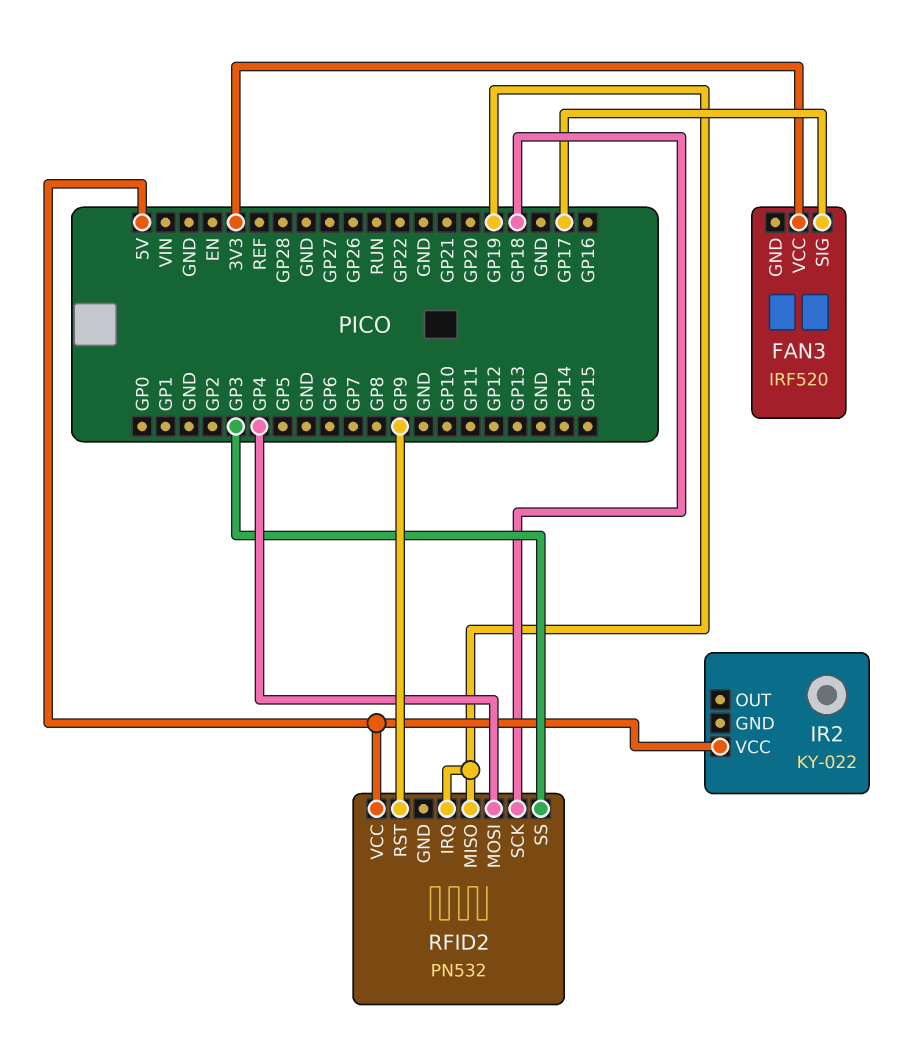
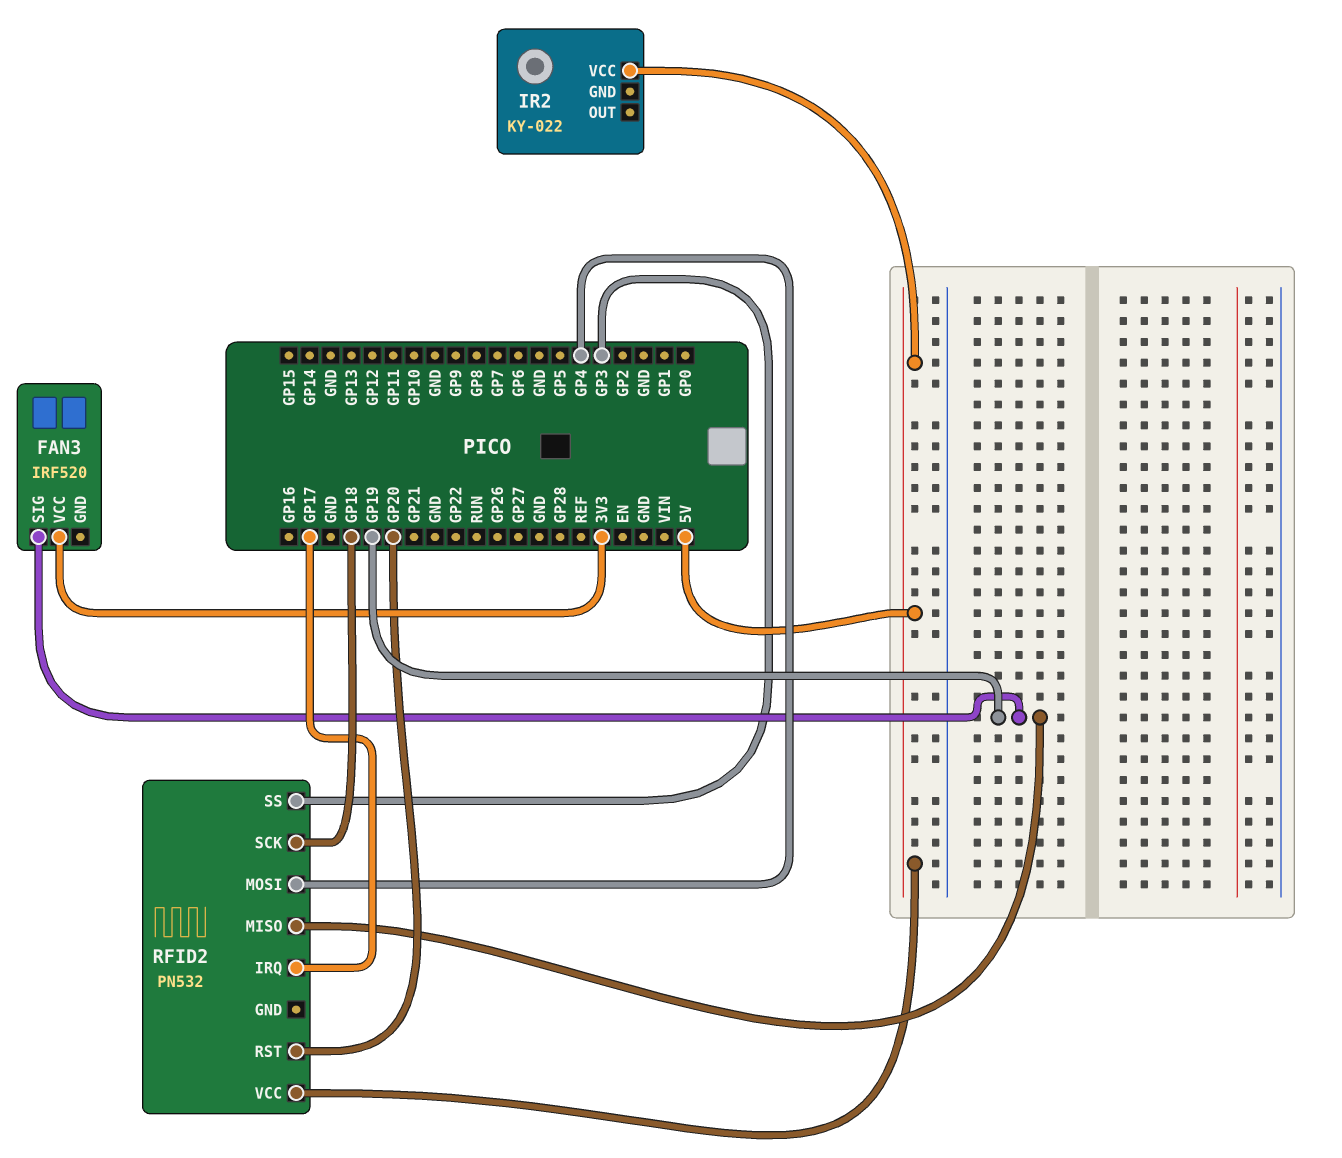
FAN3 pin SIG: GP17 -> GP19
RFID2 pin IRQ: GP19 -> GP17
RFID2 pin RST: GP9 -> GP20

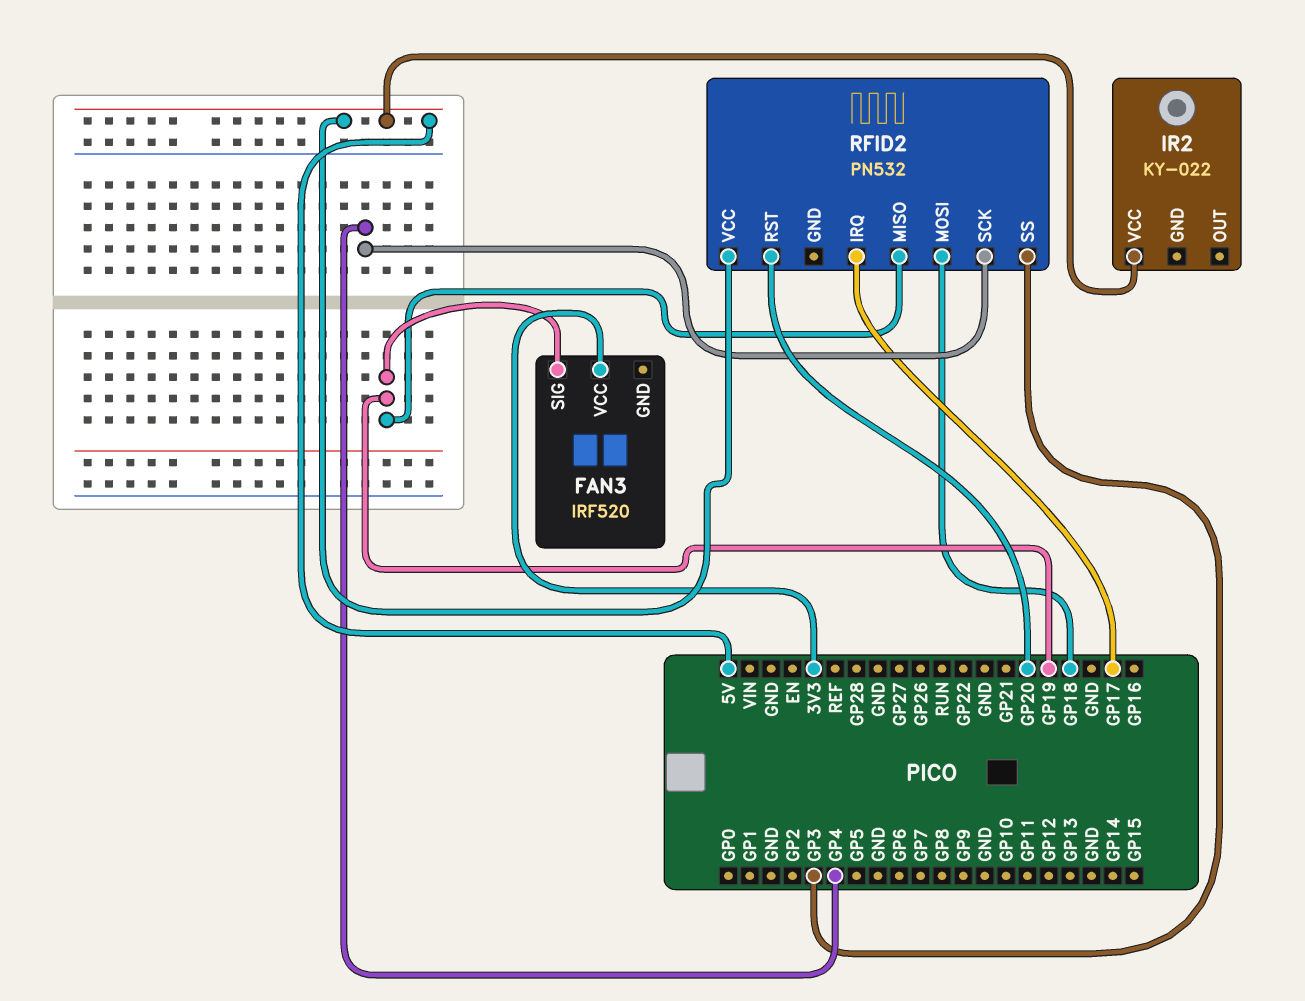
RFID2 pin MOSI: GP4 -> GP18
RFID2 pin SCK: GP18 -> GP4

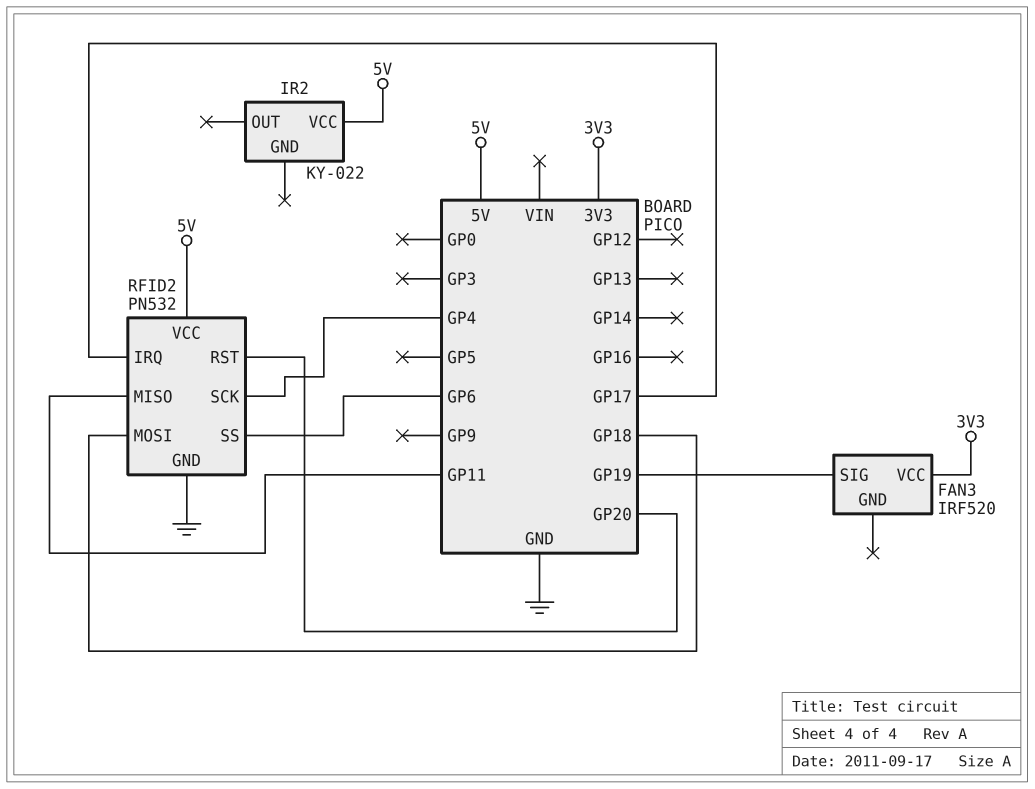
RFID2 pin GND: none -> GND
RFID2 pin MISO: GP19 -> GP11
RFID2 pin SS: GP3 -> GP6

